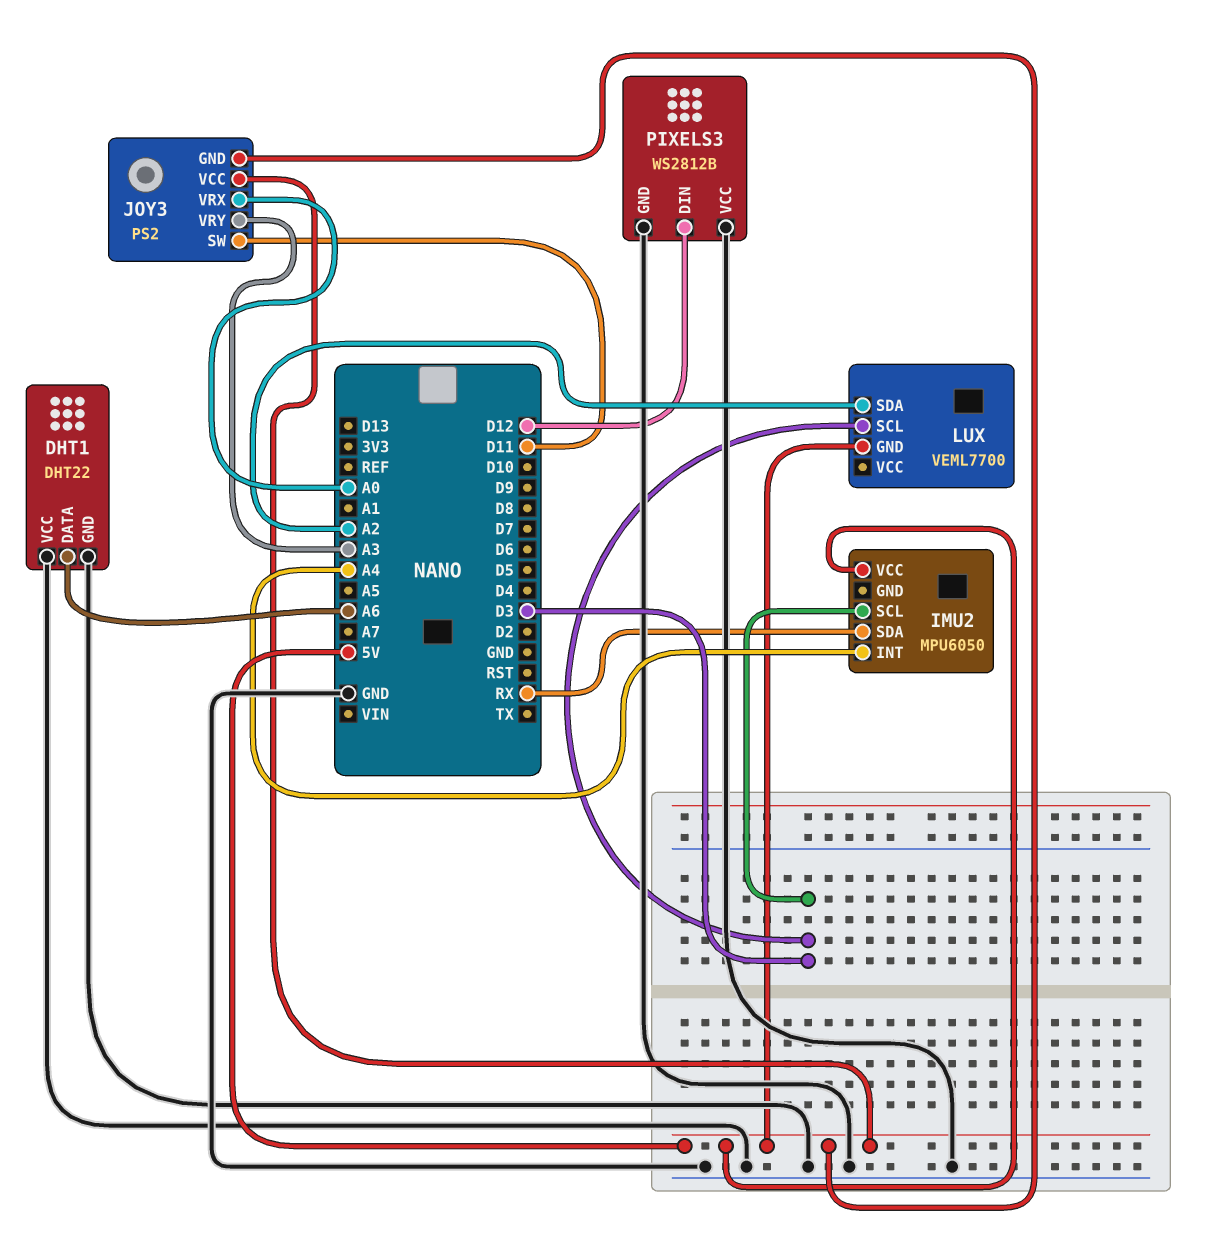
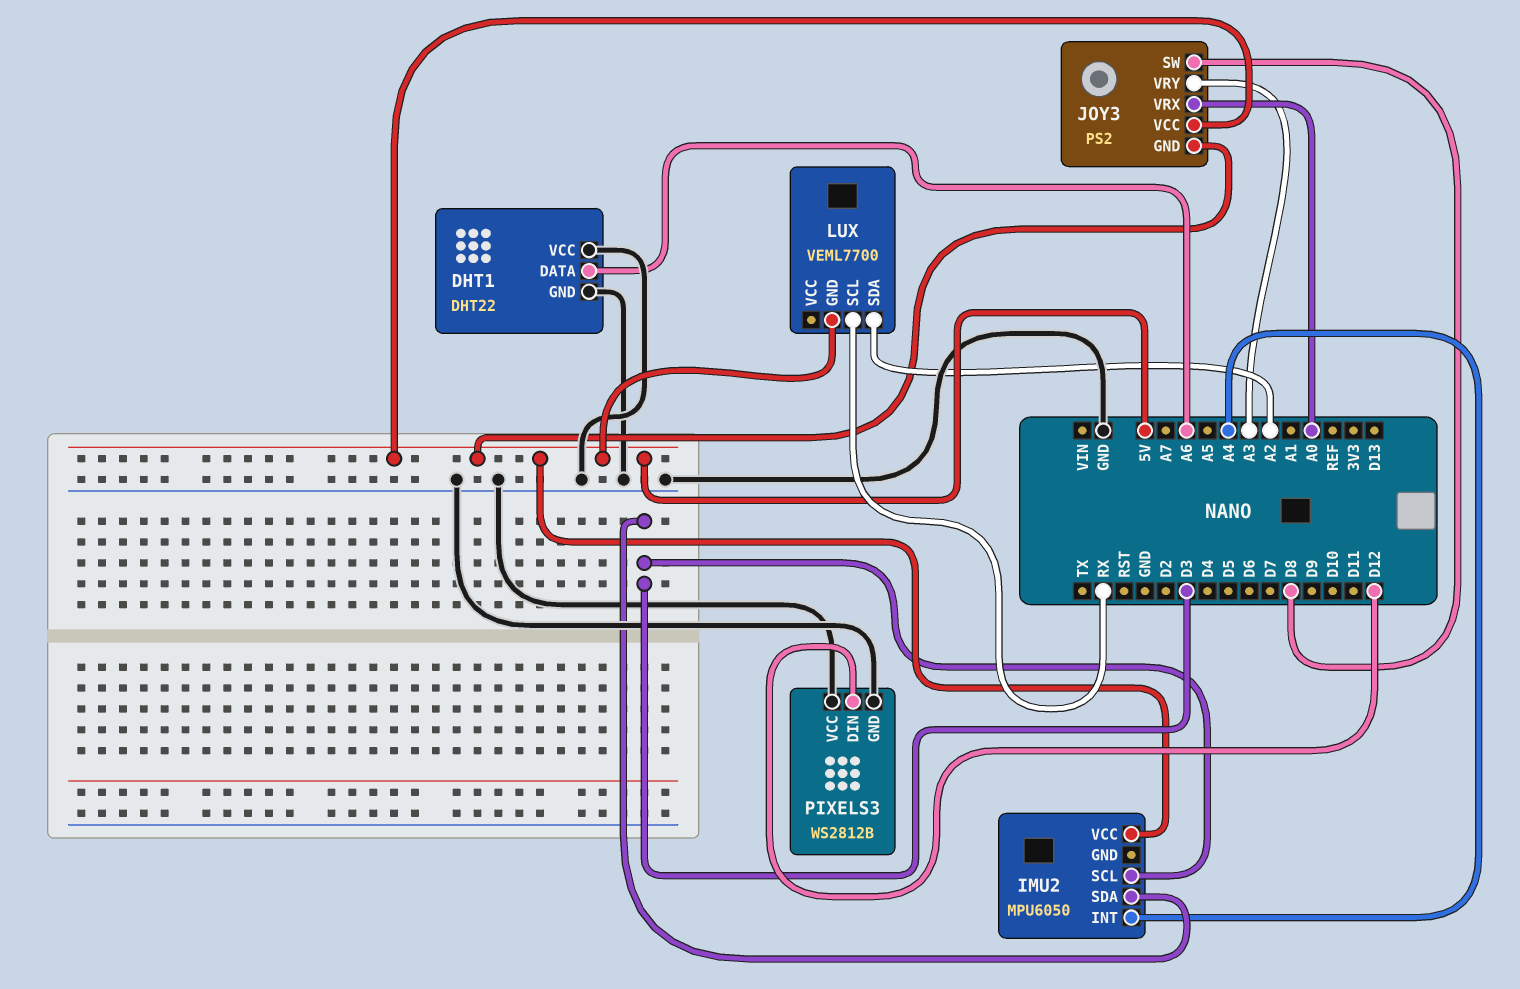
IMU2 pin SDA: RX -> D3
JOY3 pin SW: D11 -> D8
LUX pin SCL: D3 -> RX

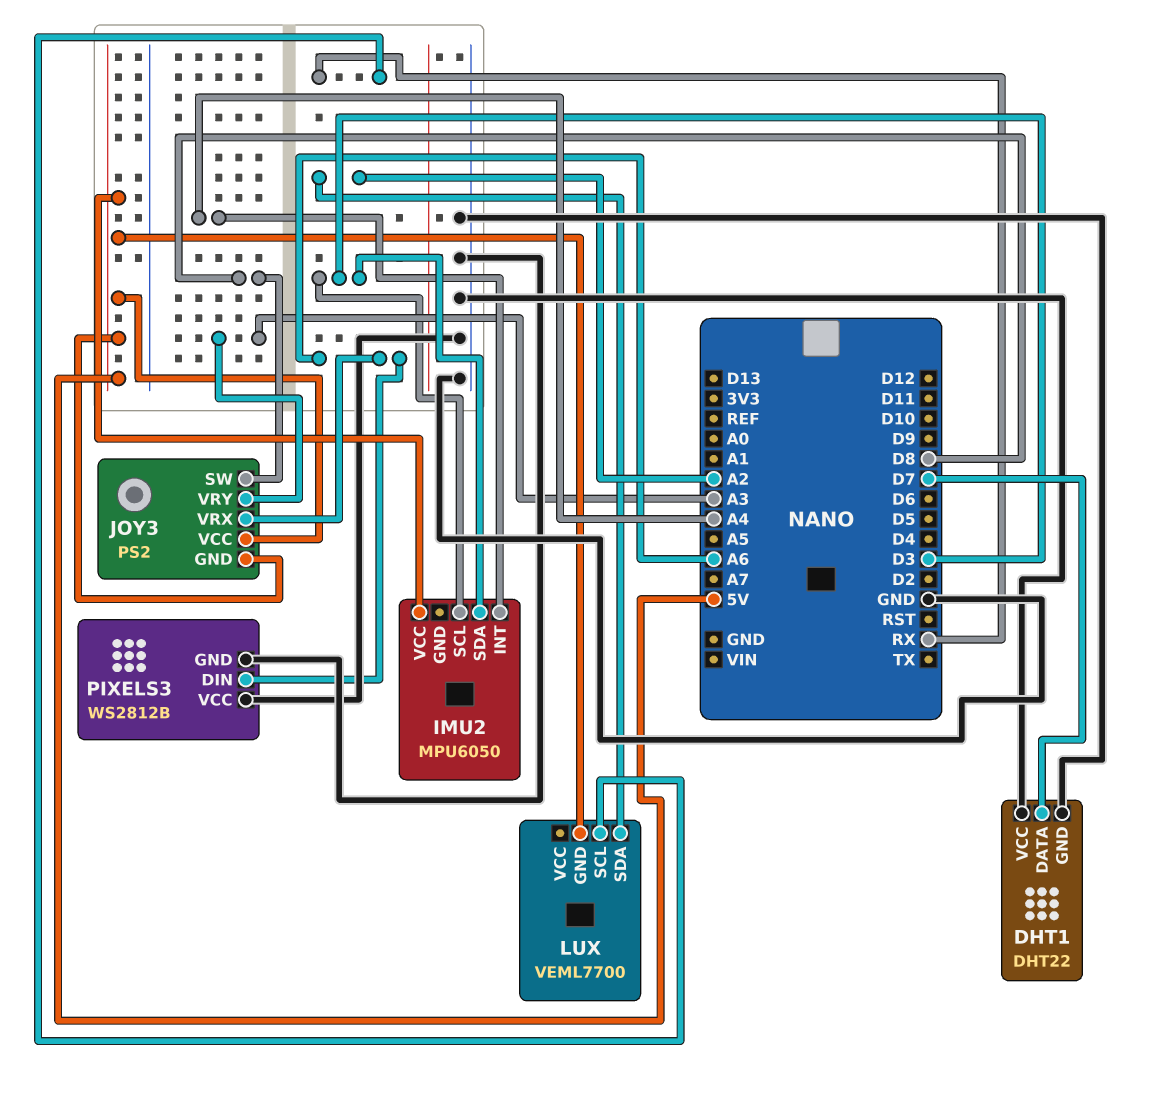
DHT1 pin DATA: A6 -> D7
JOY3 pin VRX: A0 -> A6
PIXELS3 pin DIN: D12 -> A6

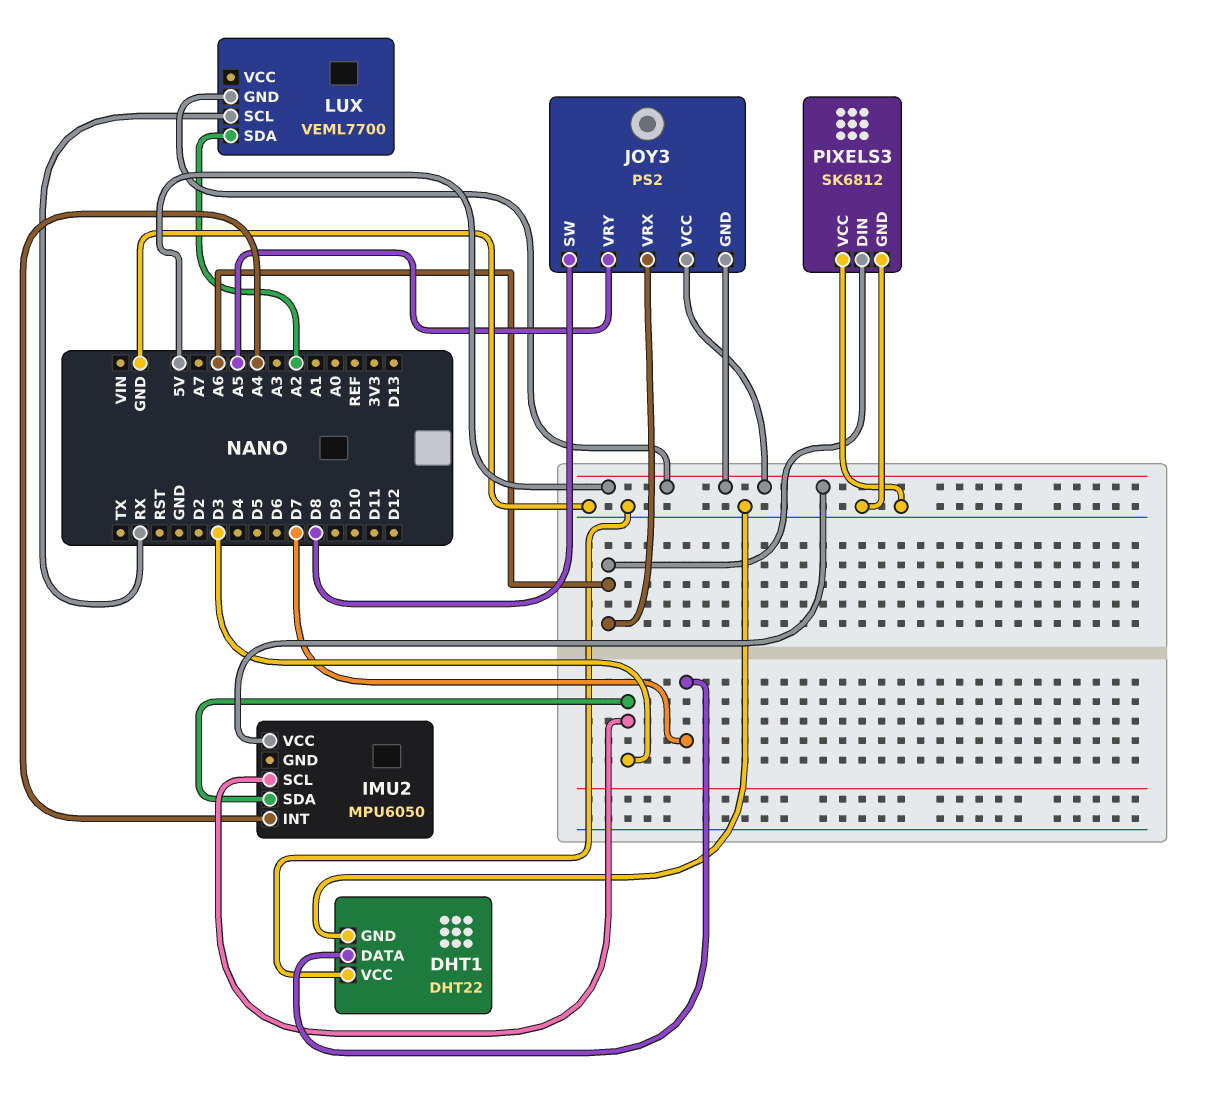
JOY3 pin VRY: A3 -> A5
PIXELS3: WS2812B -> SK6812

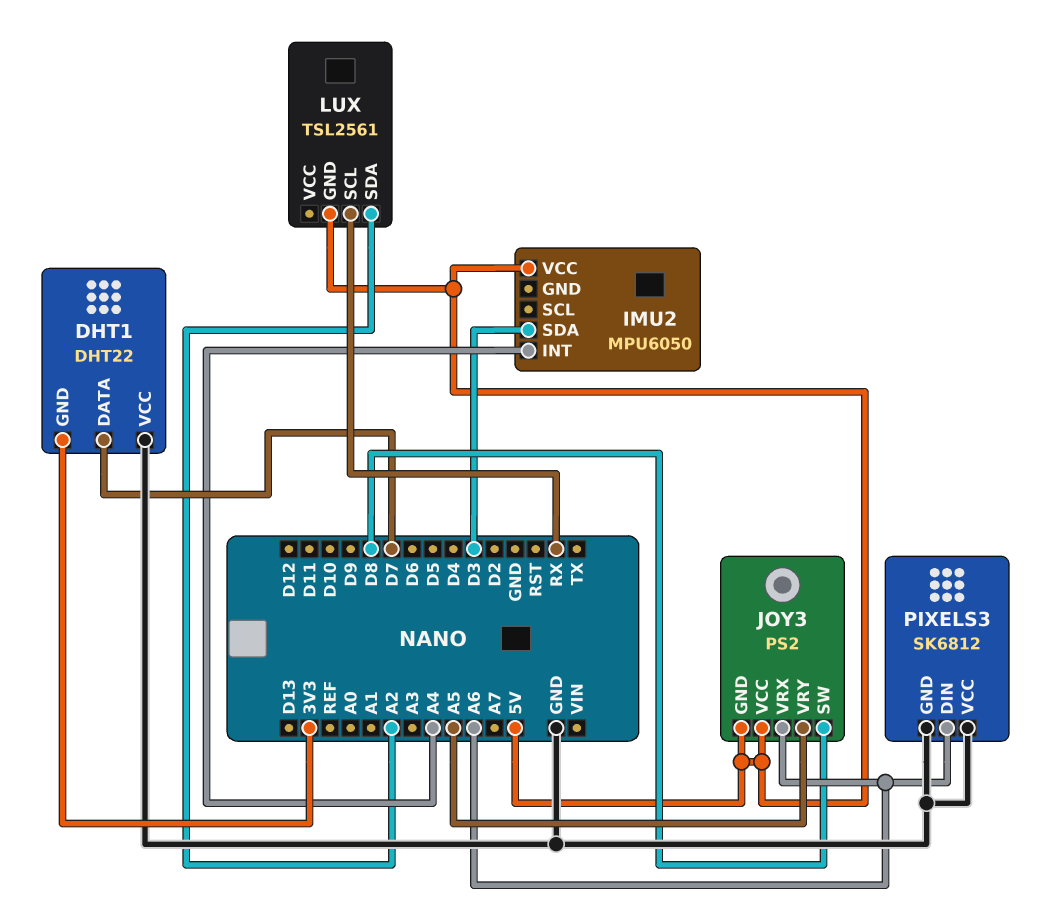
DHT1 pin GND: GND -> 3V3
IMU2 pin SCL: D3 -> none
LUX: VEML7700 -> TSL2561

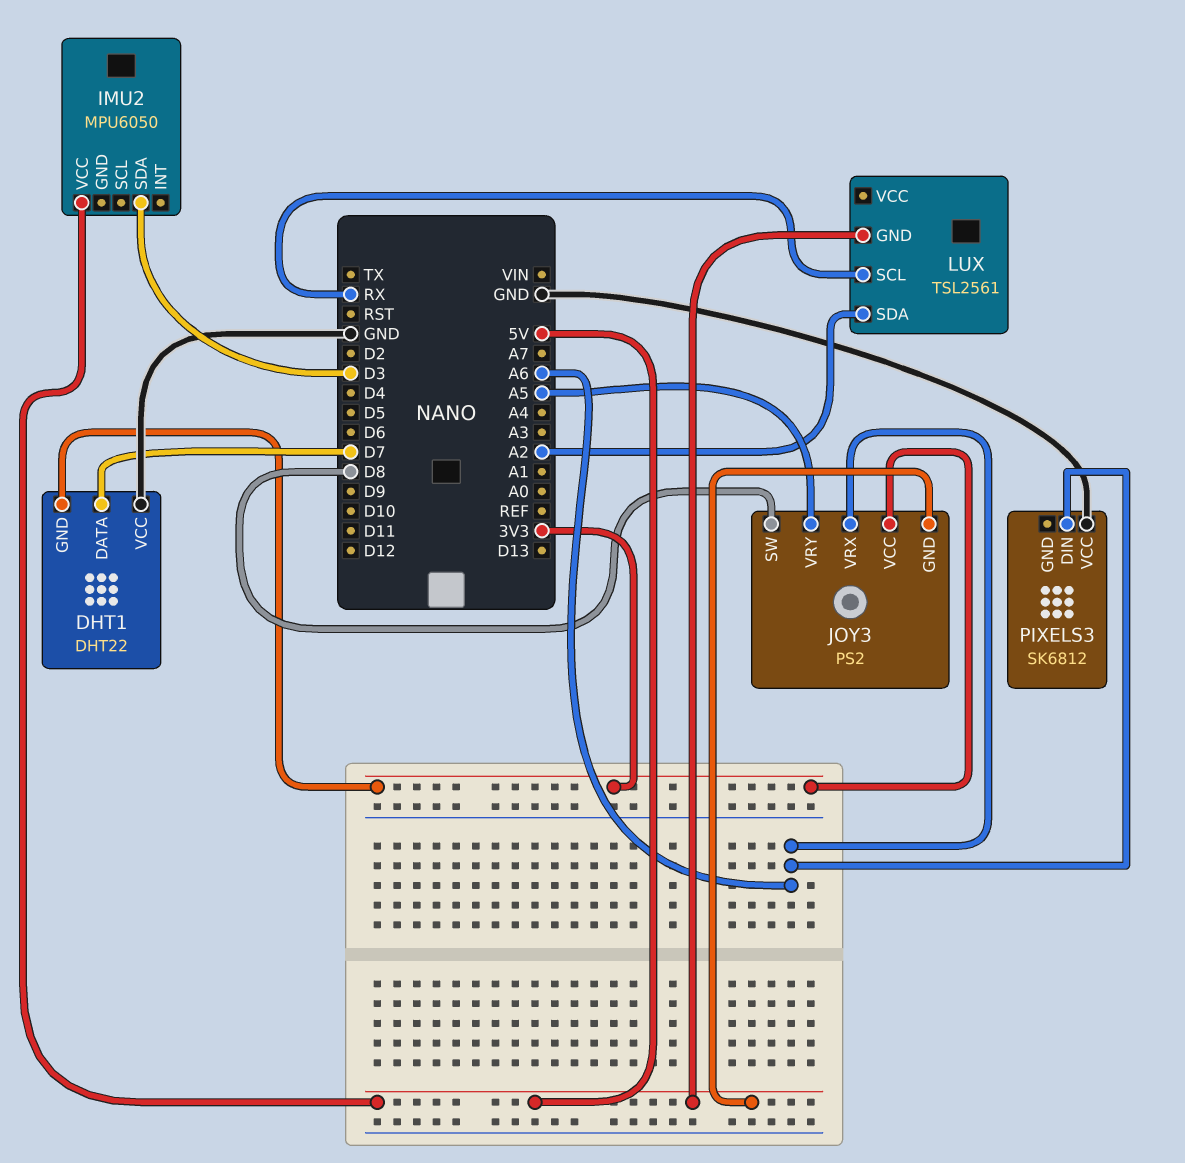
IMU2 pin INT: A4 -> none
JOY3 pin VCC: 5V -> 3V3
PIXELS3 pin GND: GND -> none

